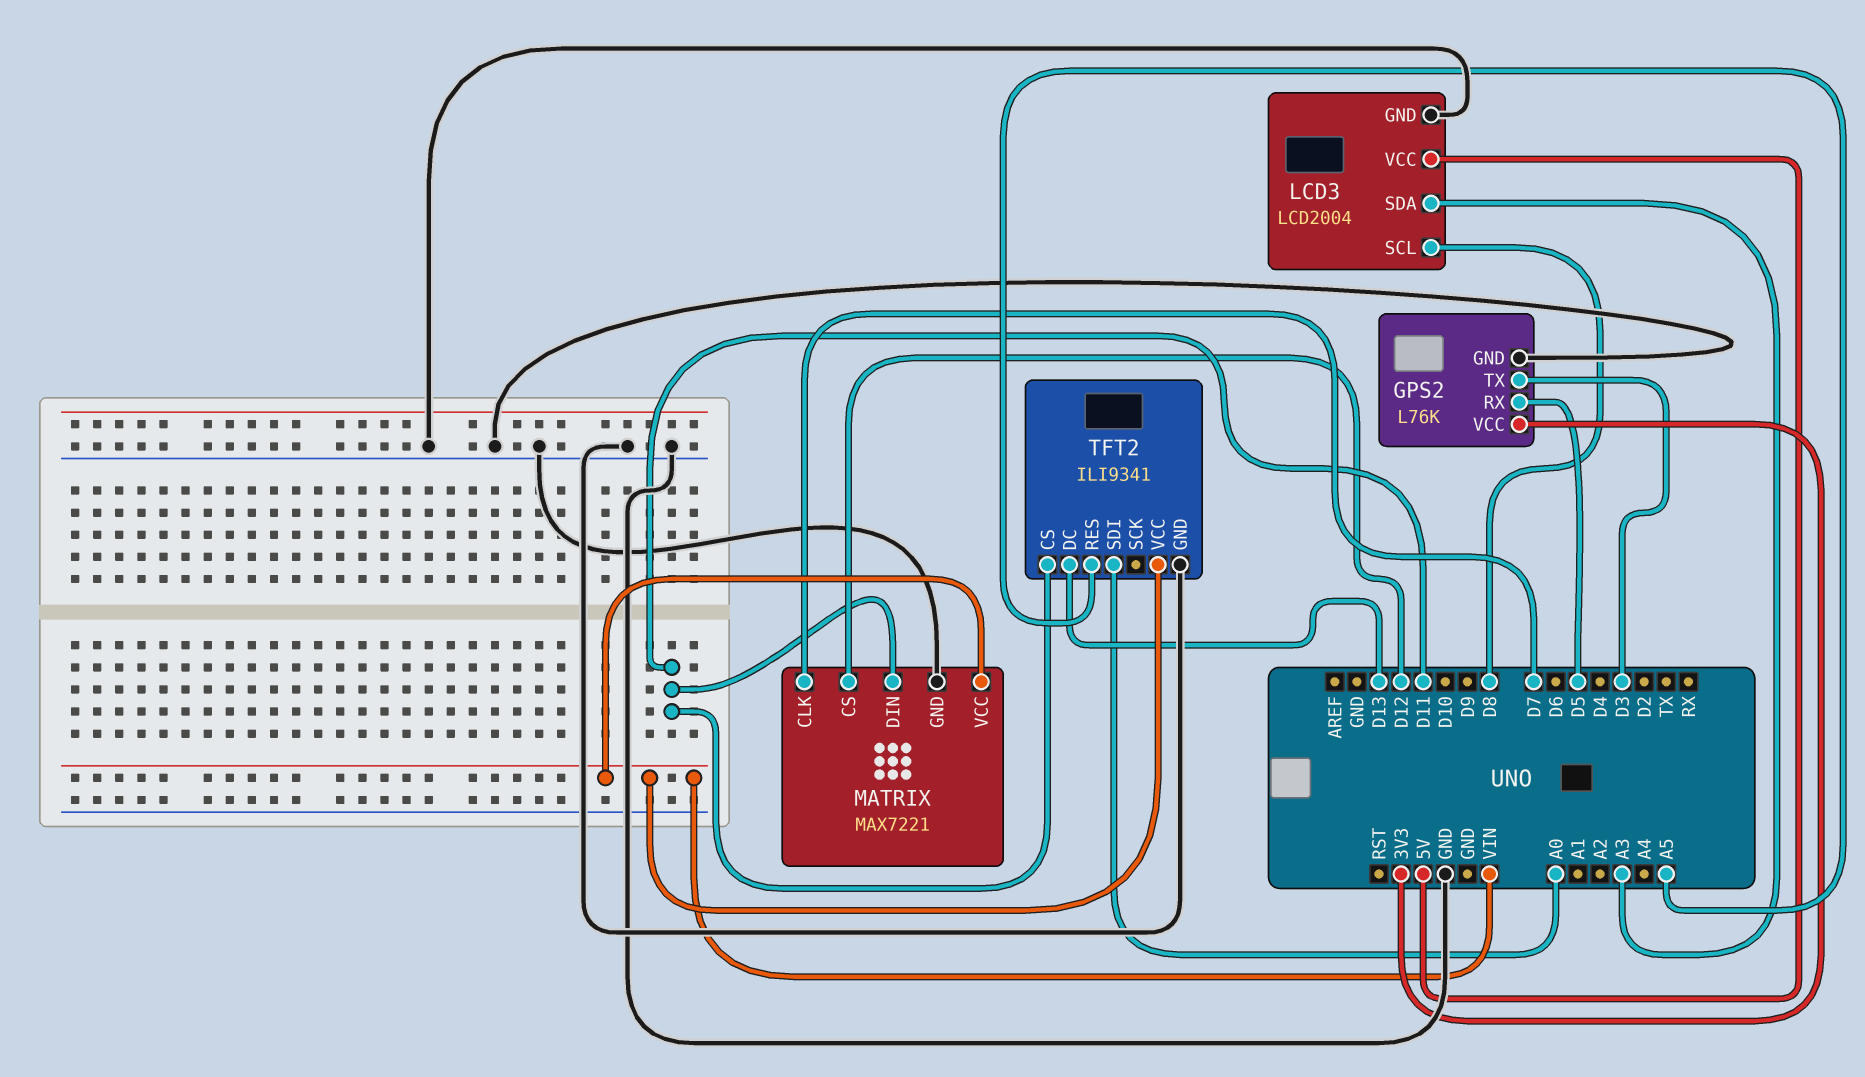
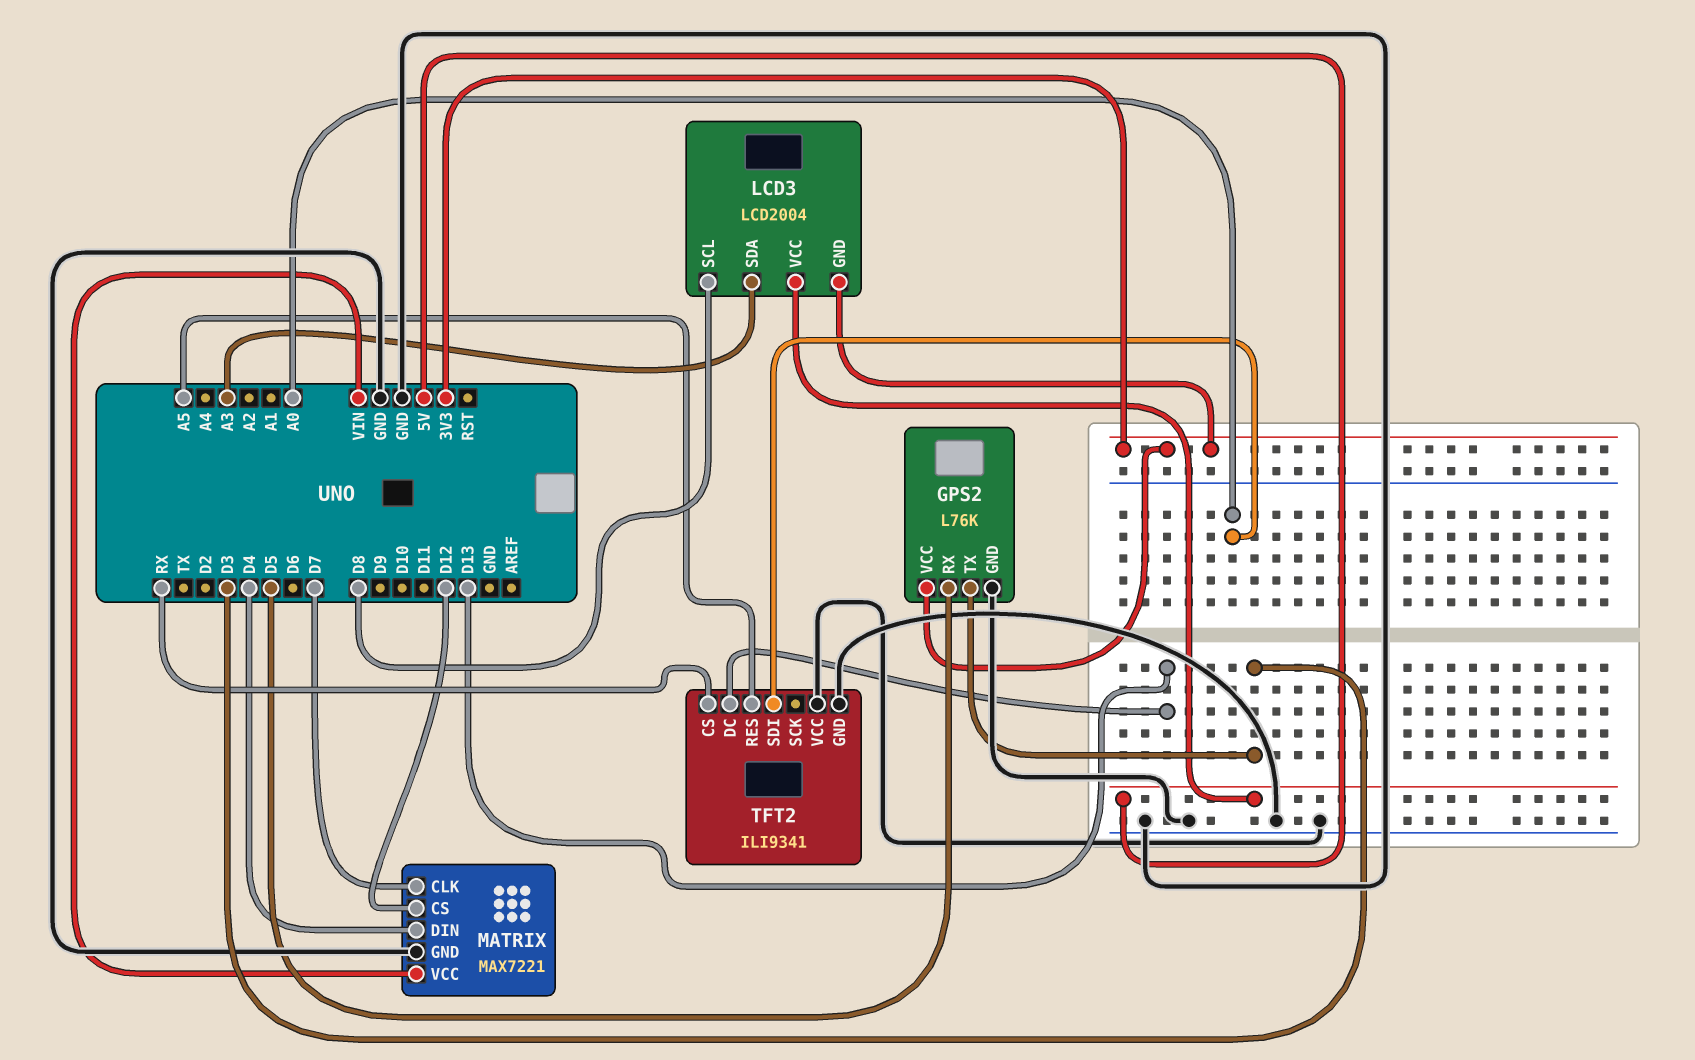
LCD3 pin GND: GND -> 3V3
MATRIX pin DIN: D11 -> D4
TFT2 pin CS: D11 -> RX
TFT2 pin VCC: VIN -> GND

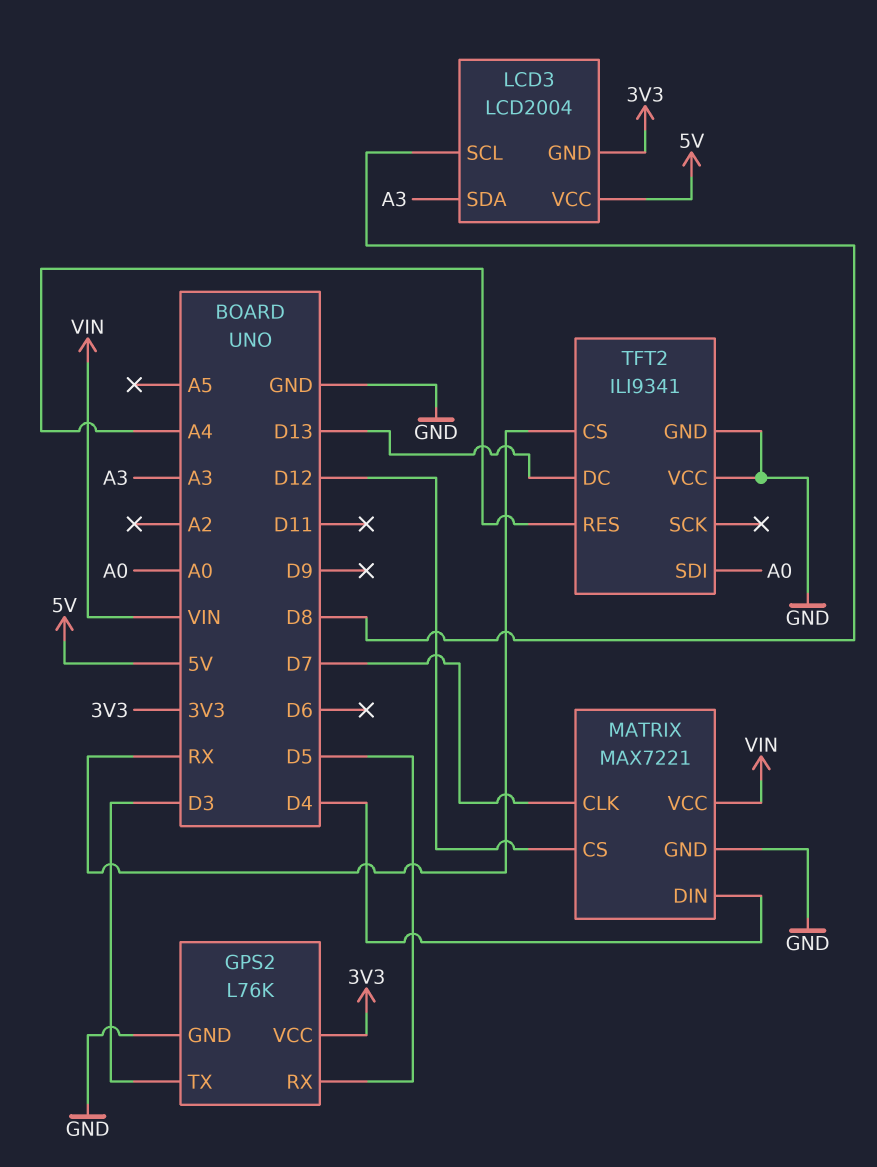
TFT2 pin RES: A5 -> A4

